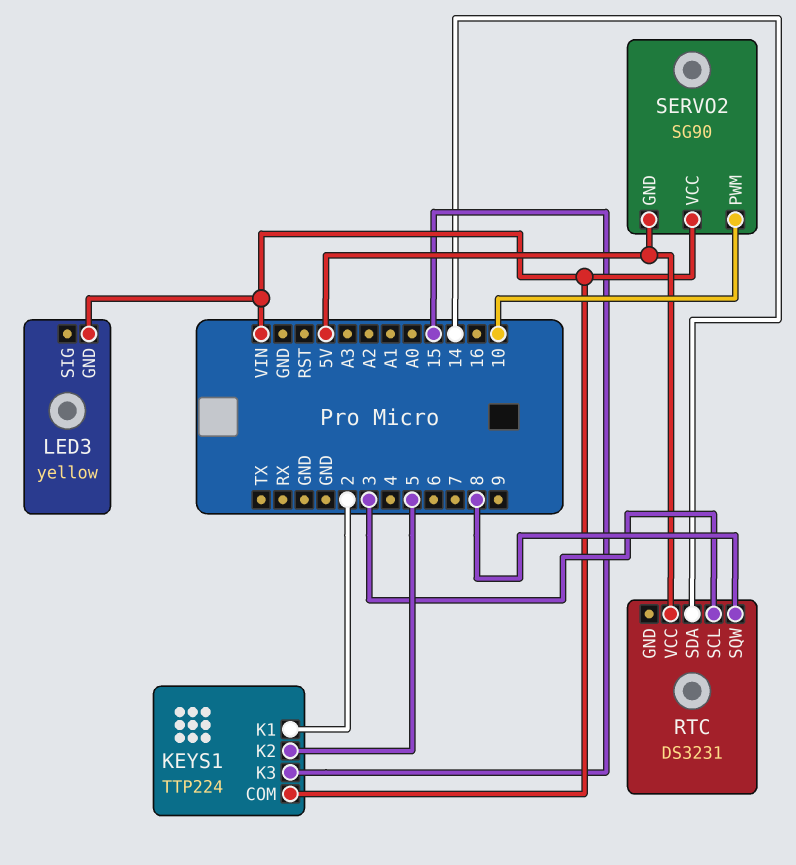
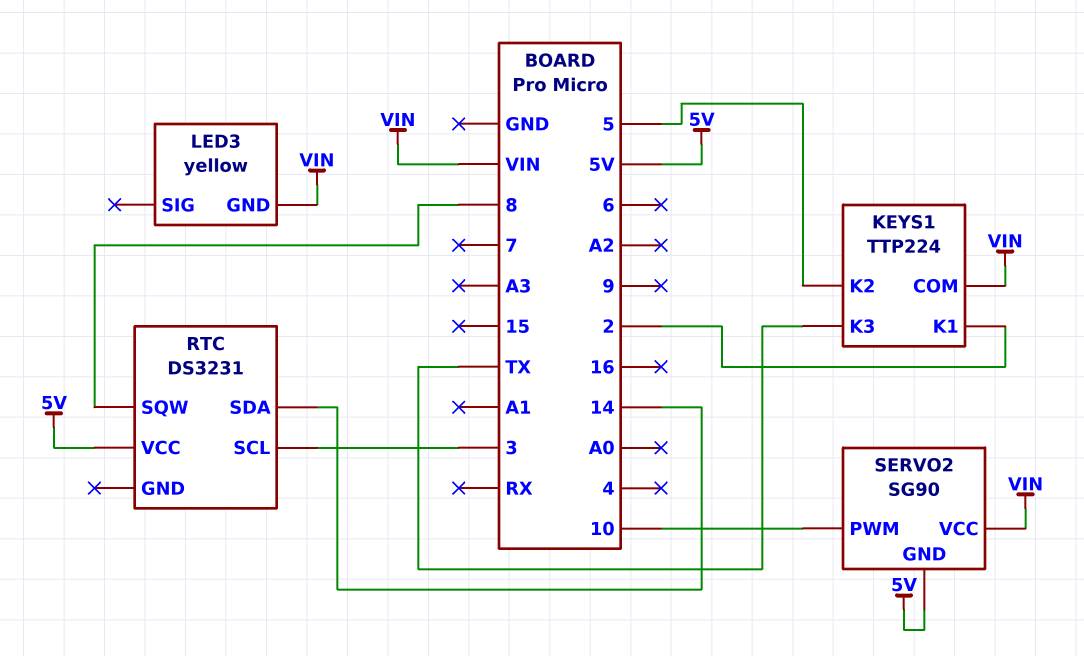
KEYS1 pin K3: 15 -> TX

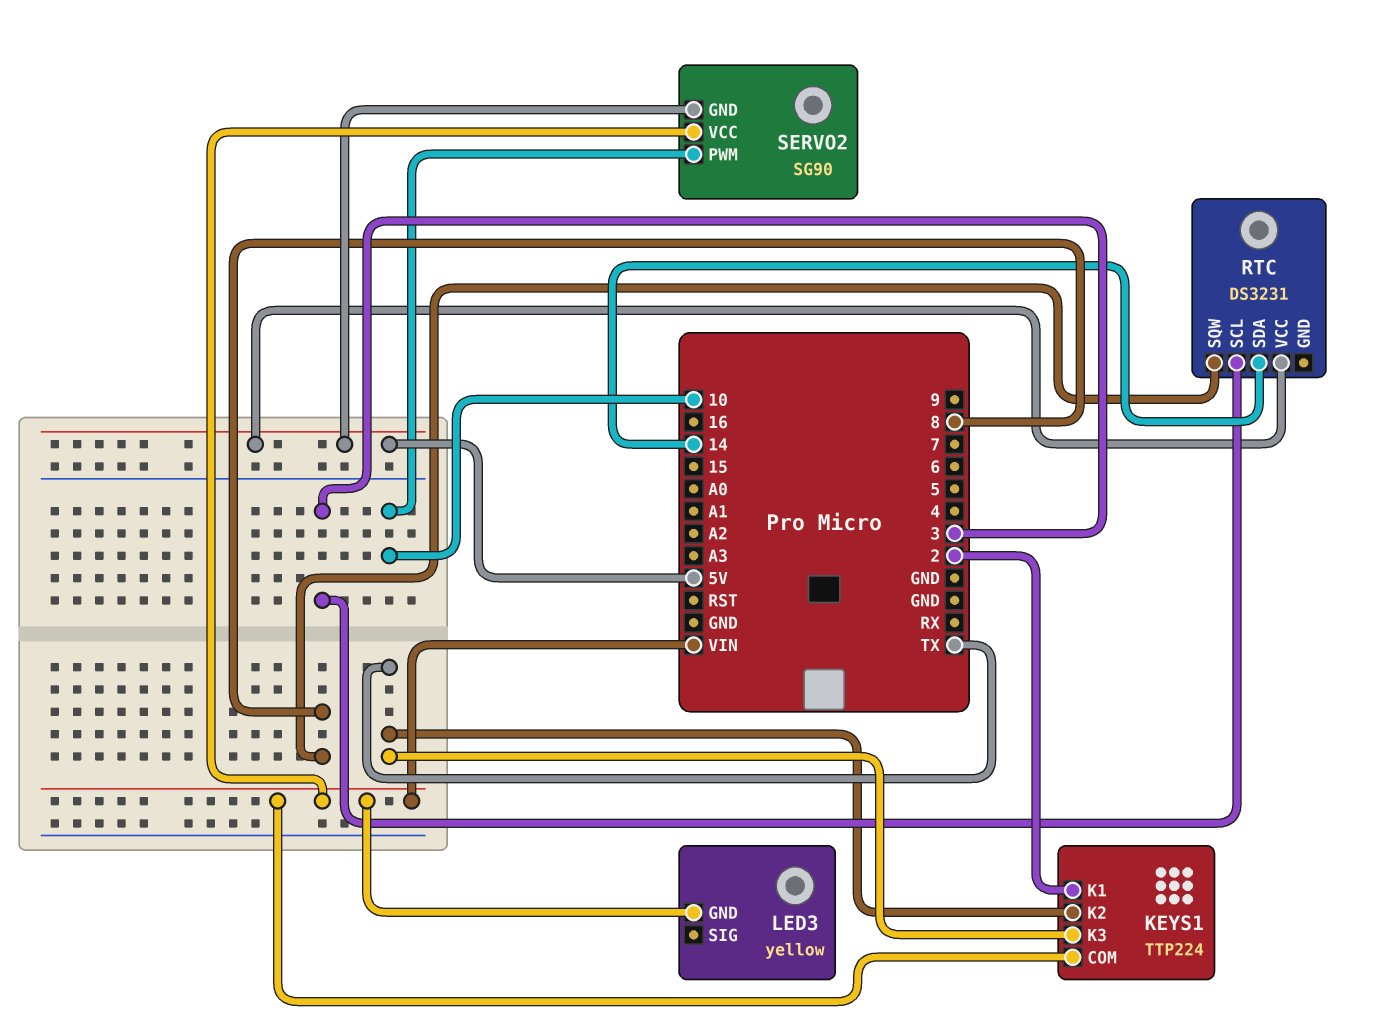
KEYS1 pin K2: 5 -> TX

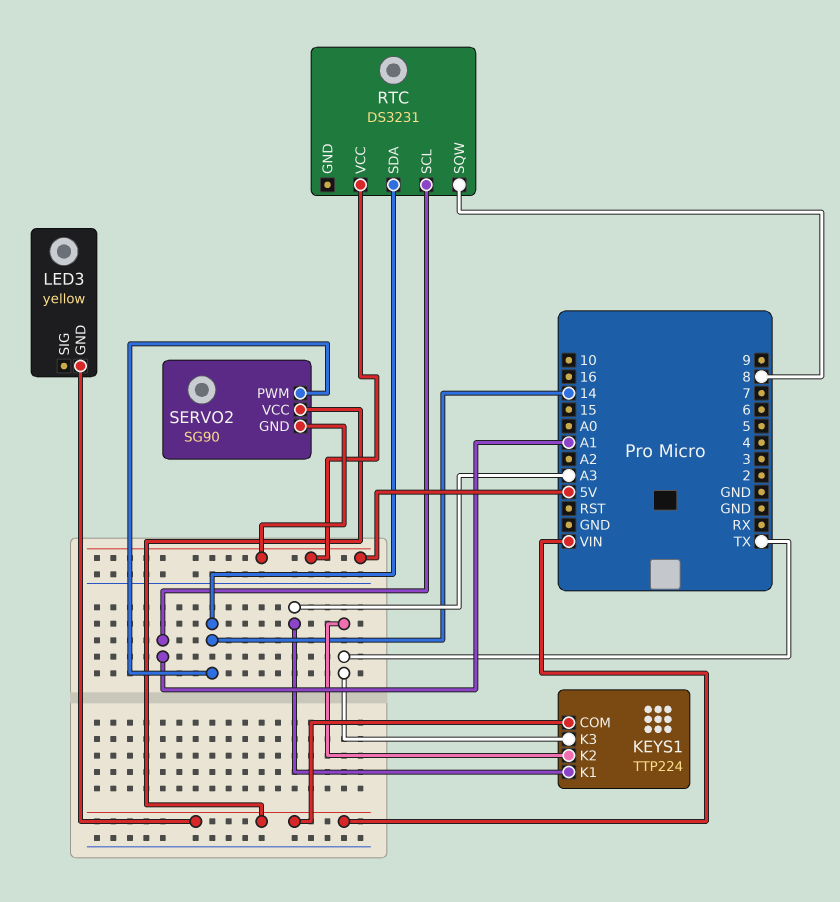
KEYS1 pin K1: 2 -> A3
RTC pin SCL: 3 -> A1
SERVO2 pin PWM: 10 -> 14

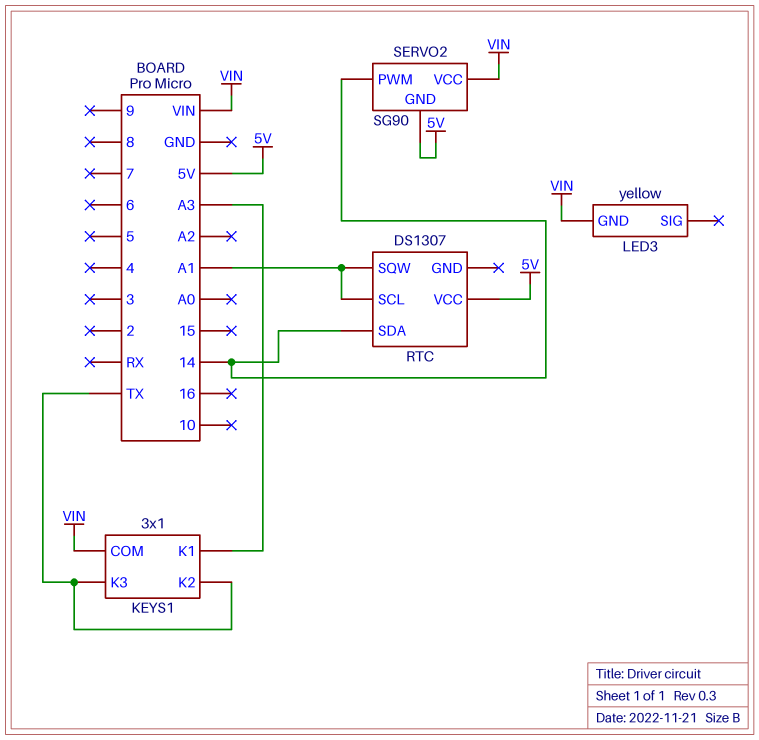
KEYS1: TTP224 -> 3x1
RTC: DS3231 -> DS1307
RTC pin SQW: 8 -> A1

